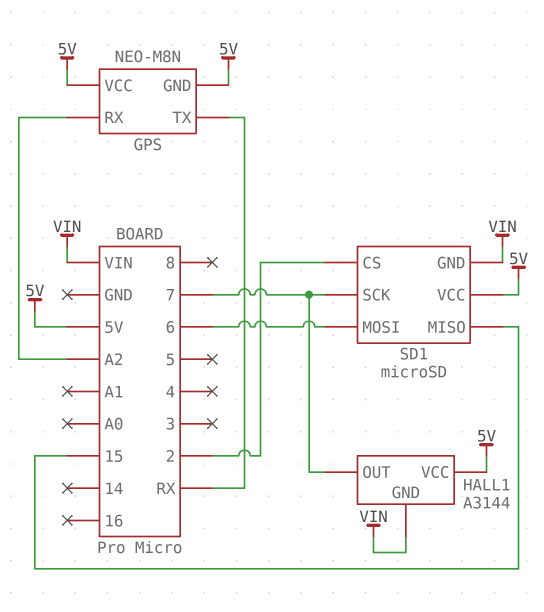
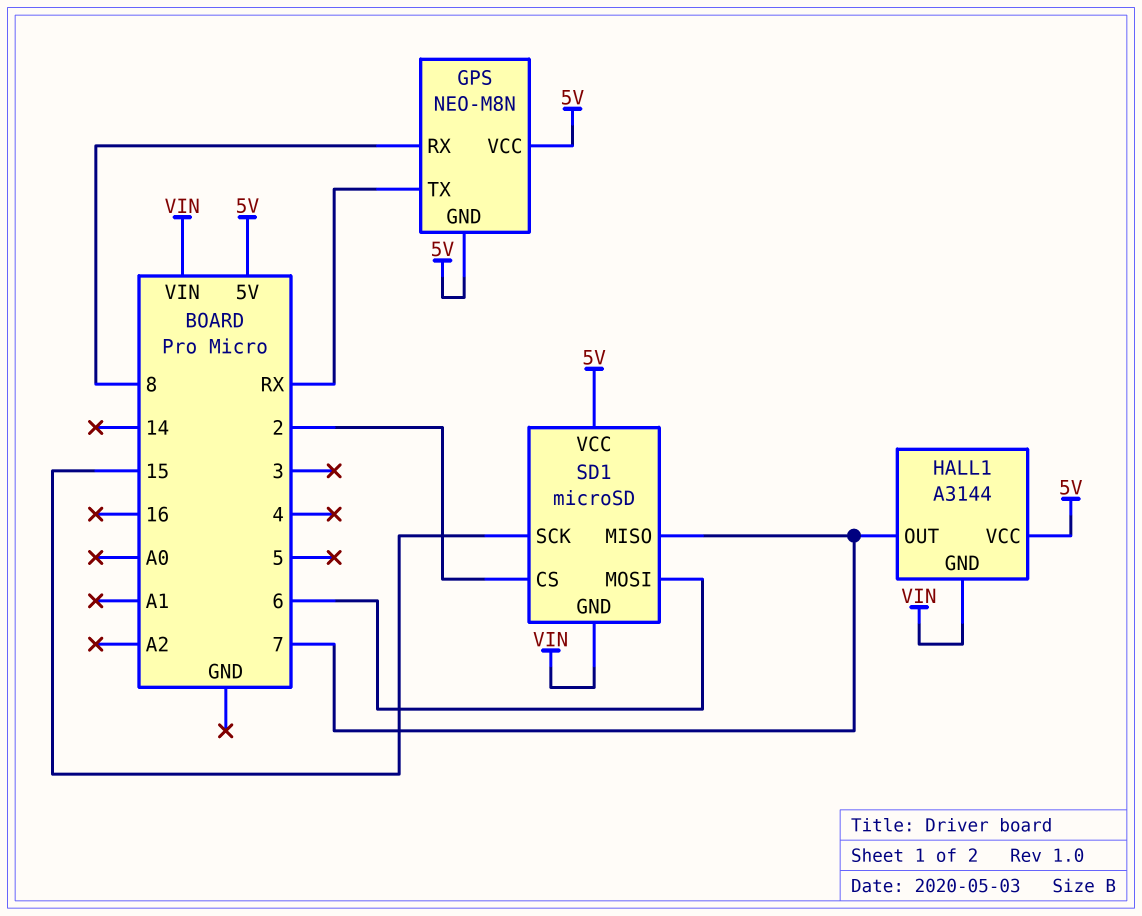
GPS pin RX: A2 -> 8
SD1 pin MISO: 15 -> 7
SD1 pin SCK: 7 -> 15

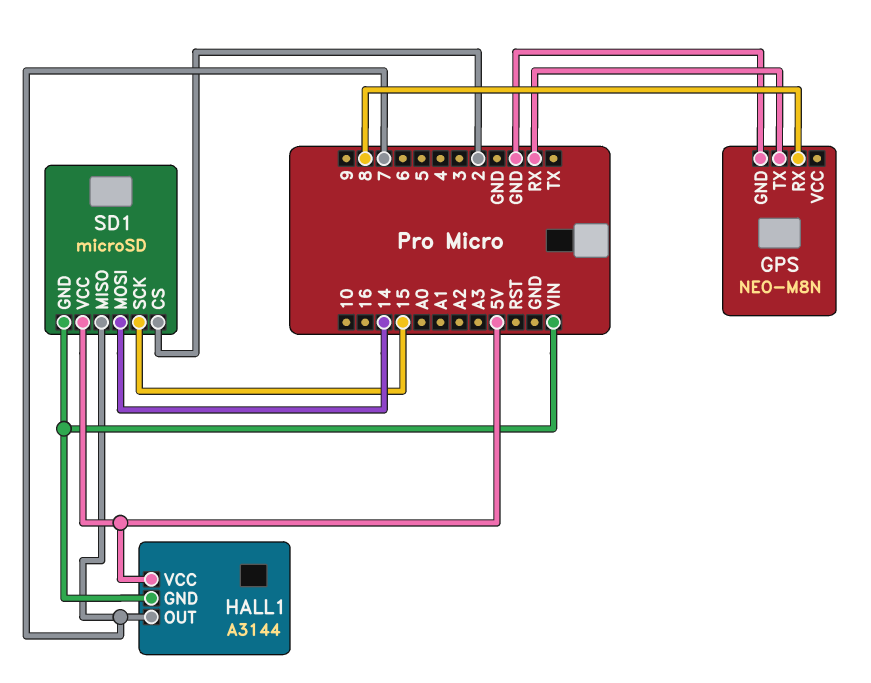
GPS pin GND: 5V -> GND
GPS pin VCC: 5V -> none
SD1 pin MOSI: 6 -> 14

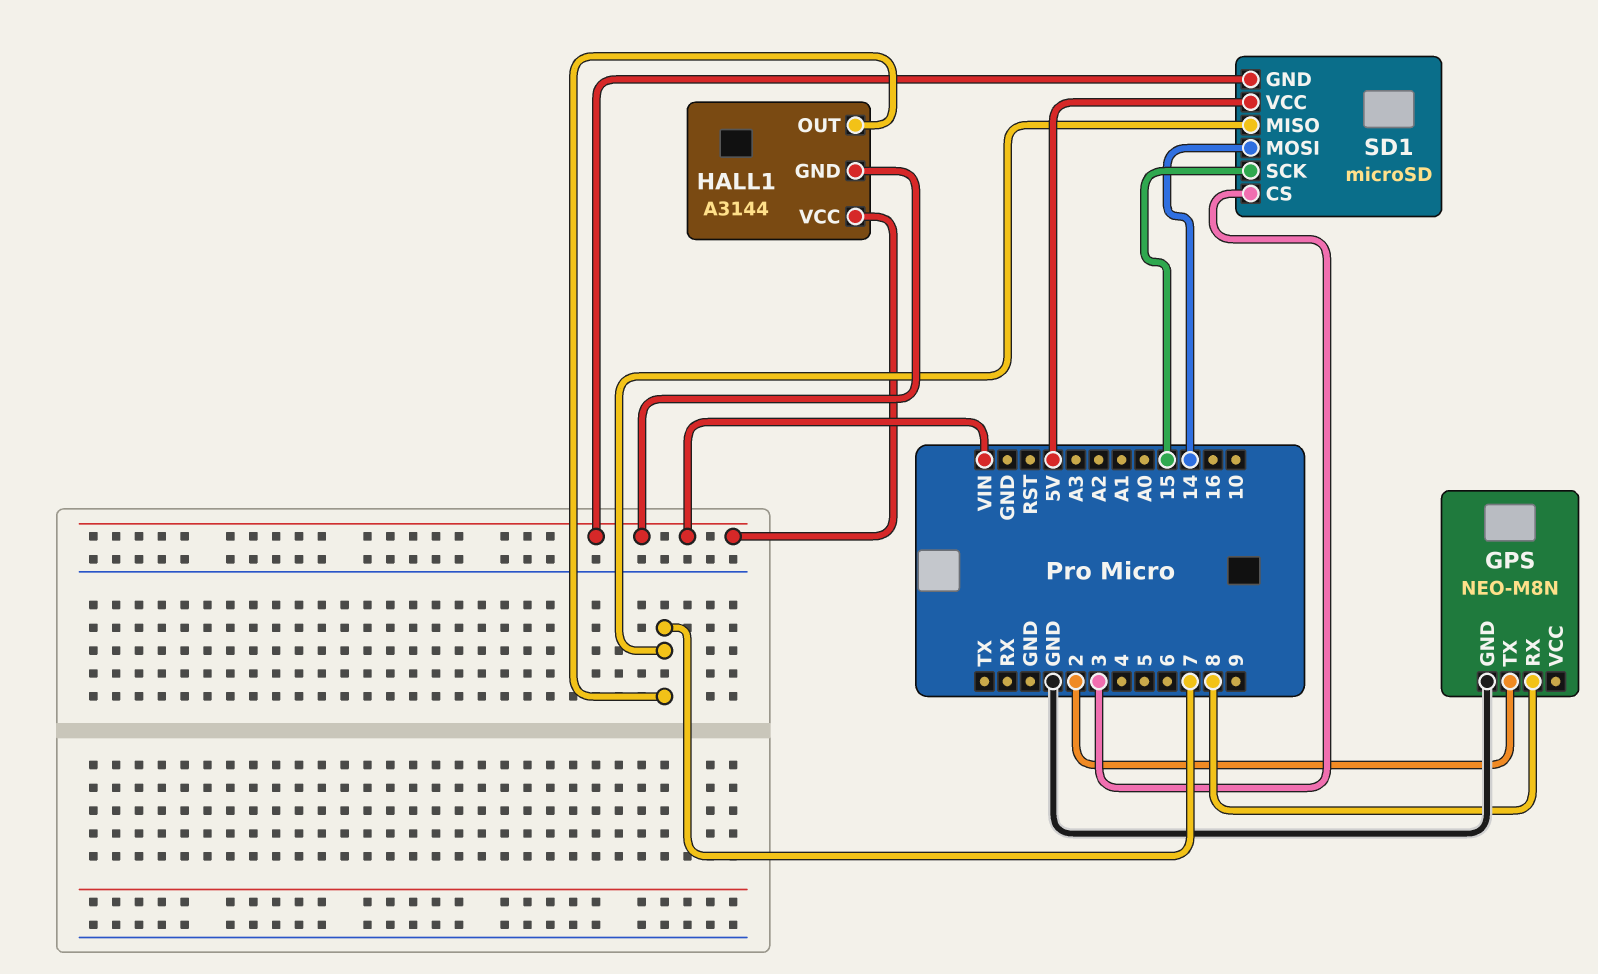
GPS pin TX: RX -> 2
HALL1 pin VCC: 5V -> VIN
SD1 pin CS: 2 -> 3

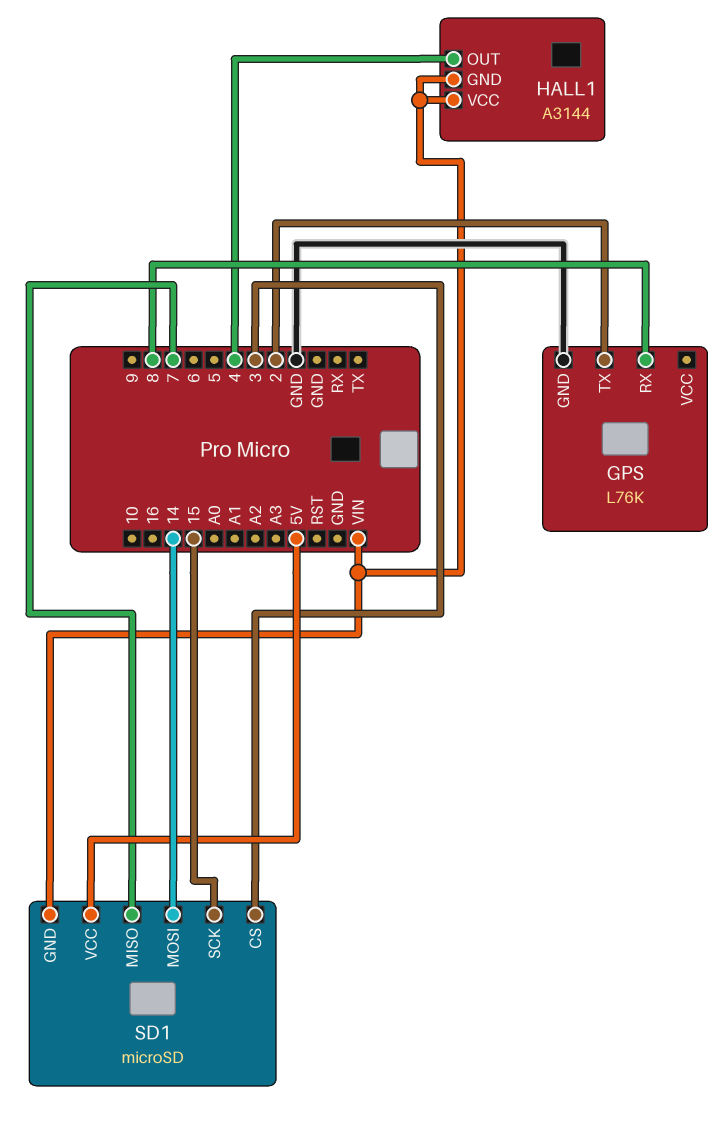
GPS: NEO-M8N -> L76K
HALL1 pin OUT: 7 -> 4

